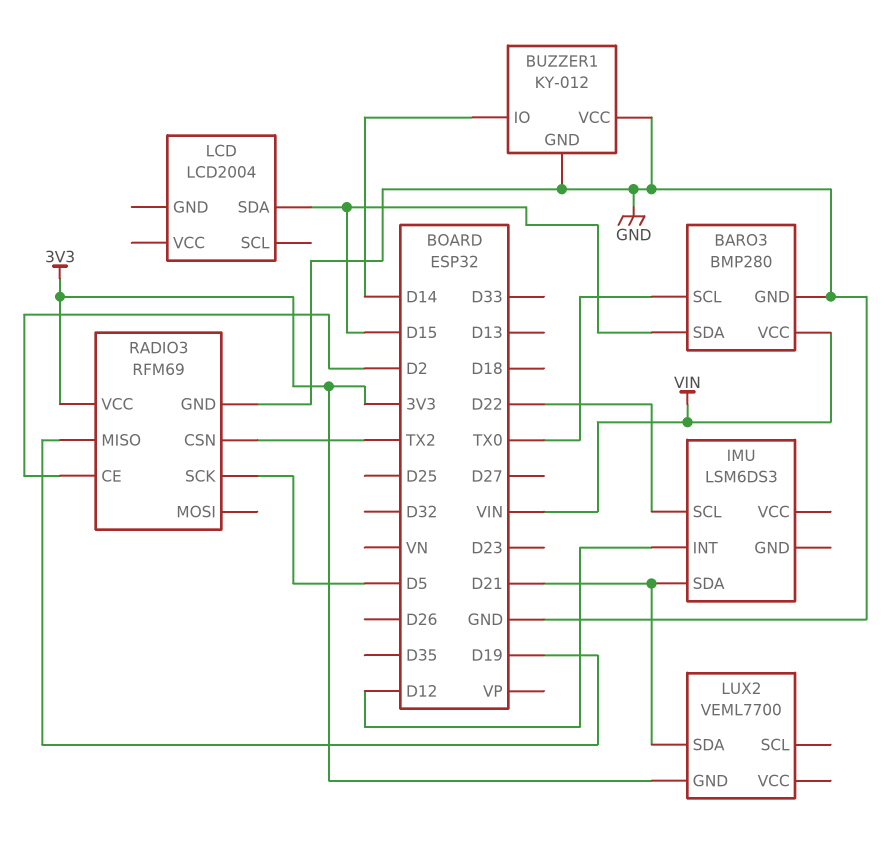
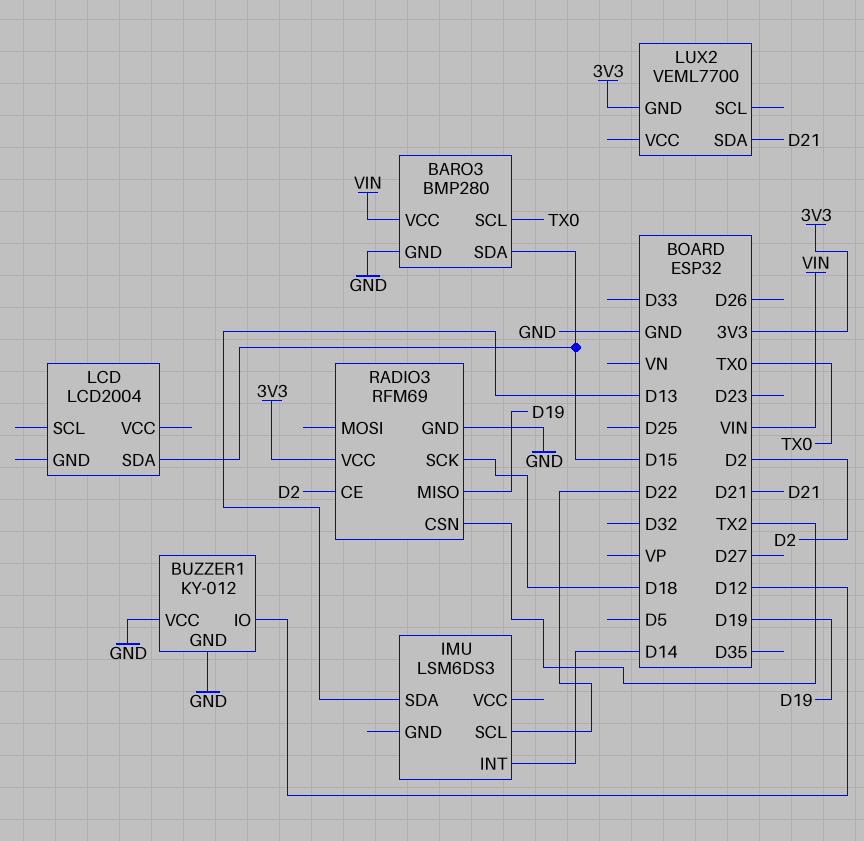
BUZZER1 pin IO: D14 -> D12
IMU pin INT: D12 -> D14
IMU pin SDA: D21 -> D13
RADIO3 pin SCK: D5 -> D18

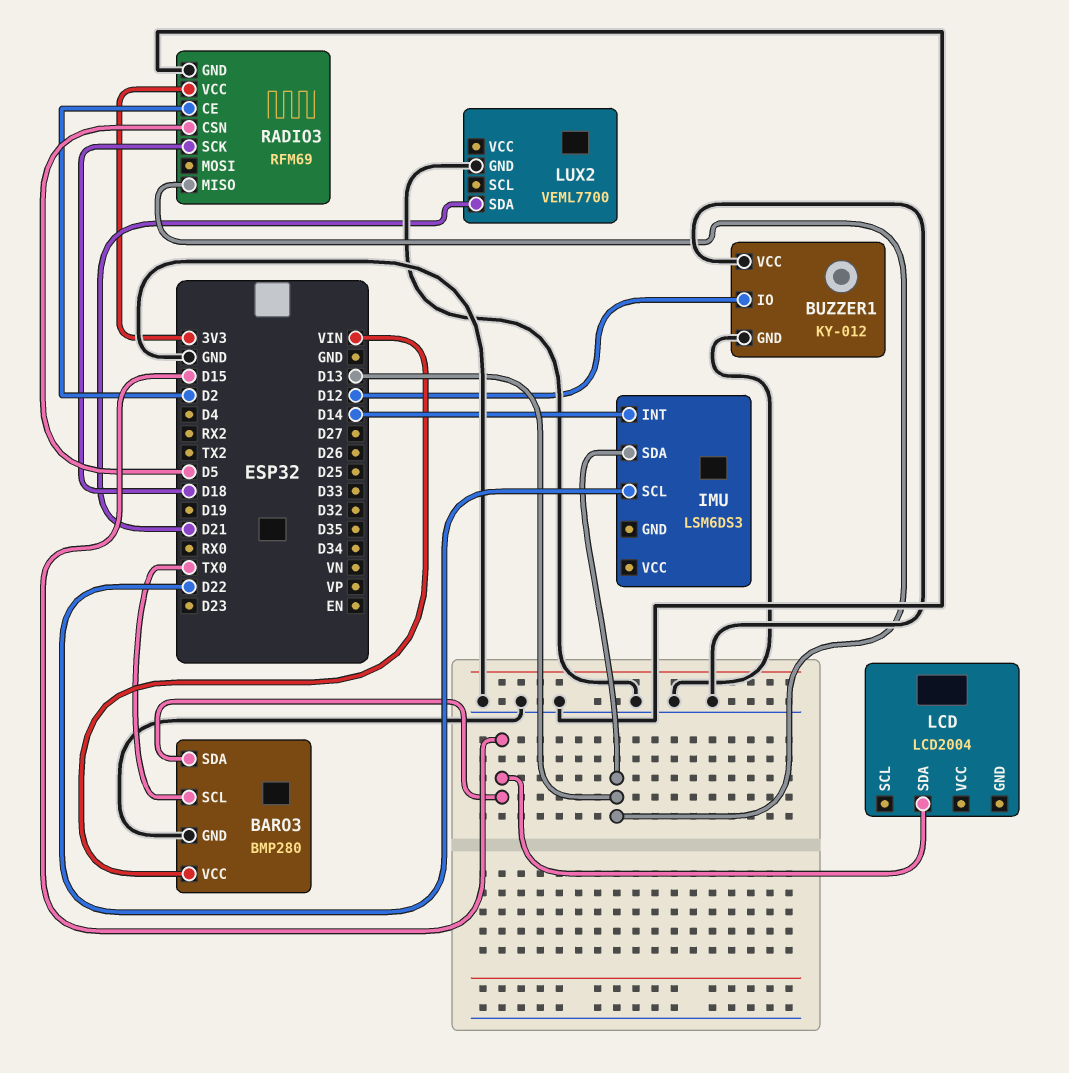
LUX2 pin GND: 3V3 -> GND
RADIO3 pin CSN: TX2 -> D5
RADIO3 pin MISO: D19 -> D13

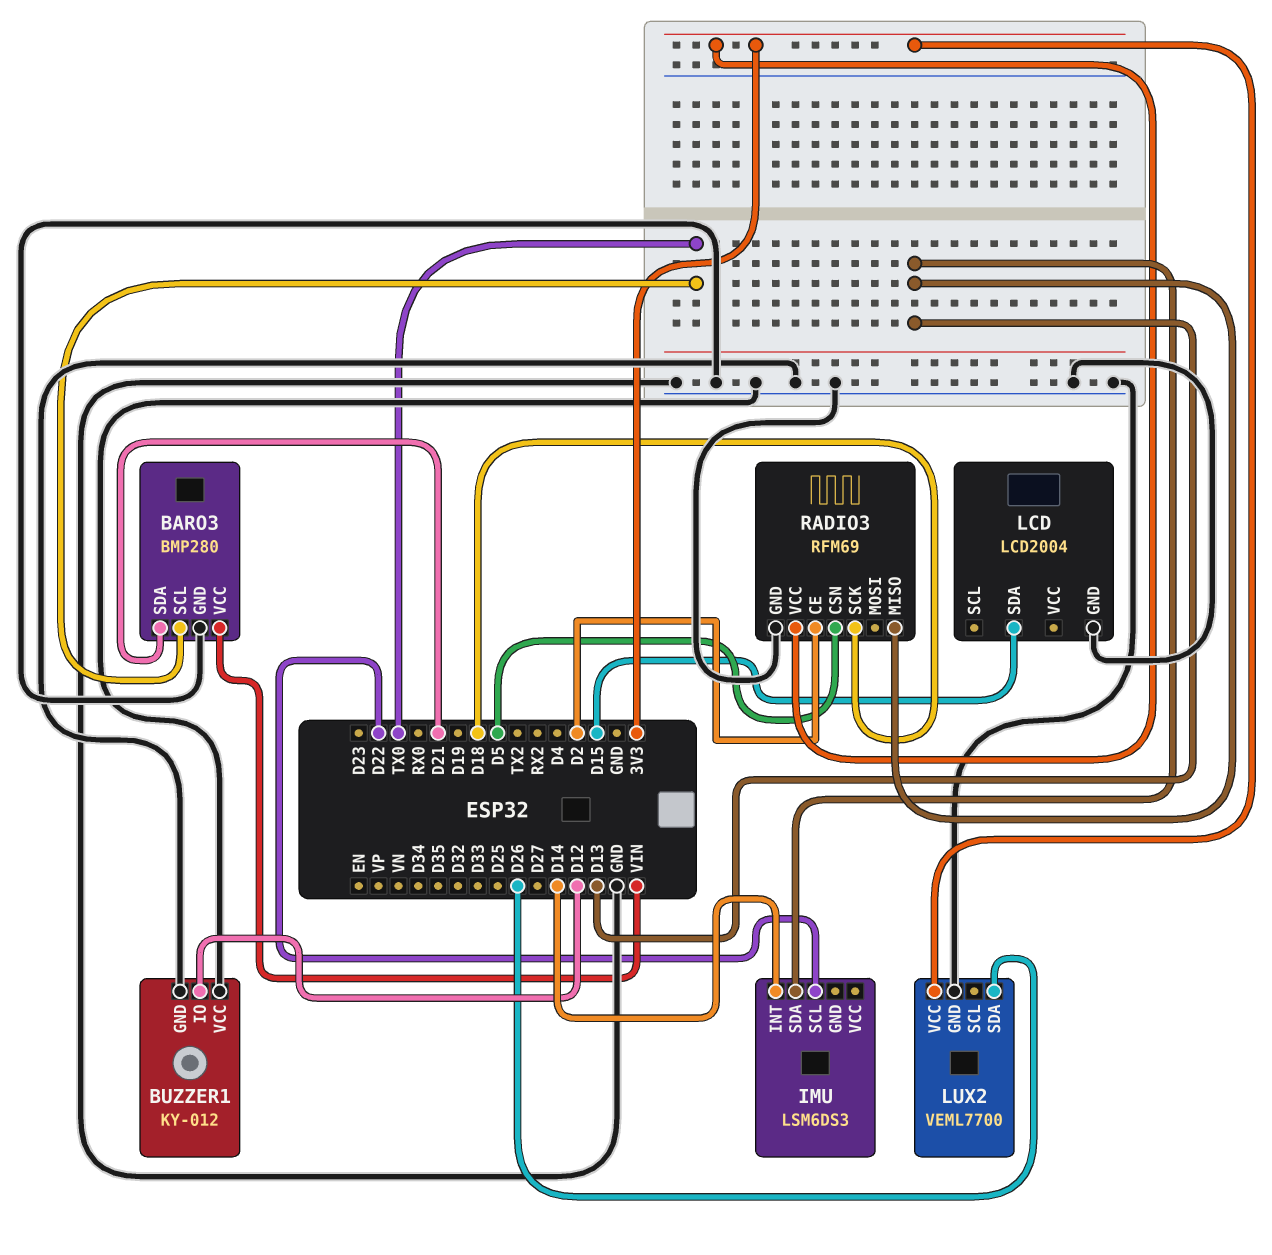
BARO3 pin SDA: D15 -> D21
LCD pin GND: none -> GND
LUX2 pin SDA: D21 -> D26
LUX2 pin VCC: none -> 3V3

